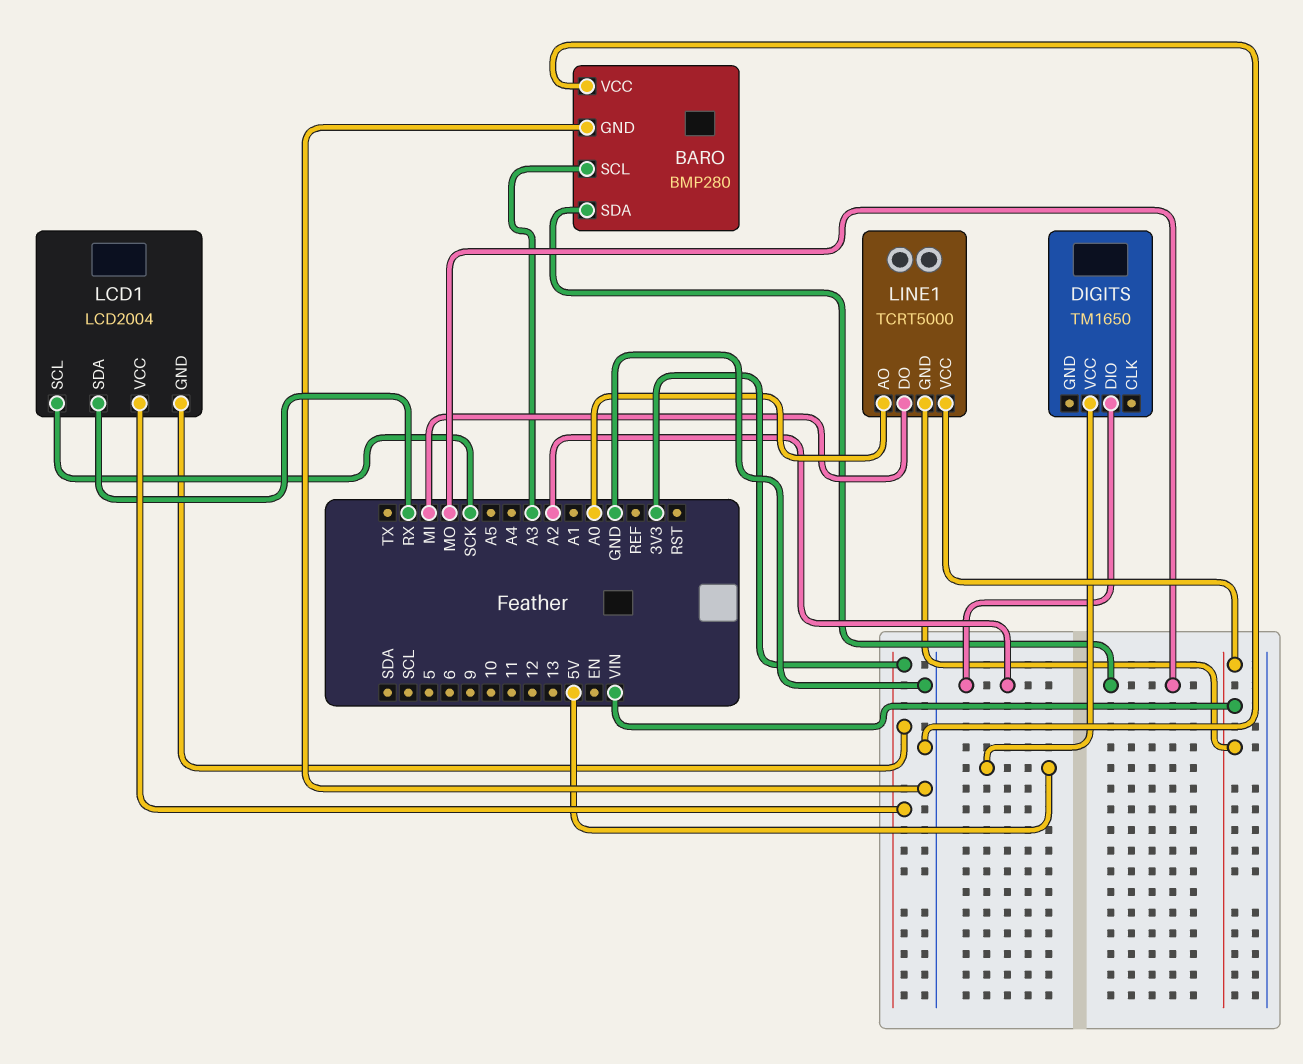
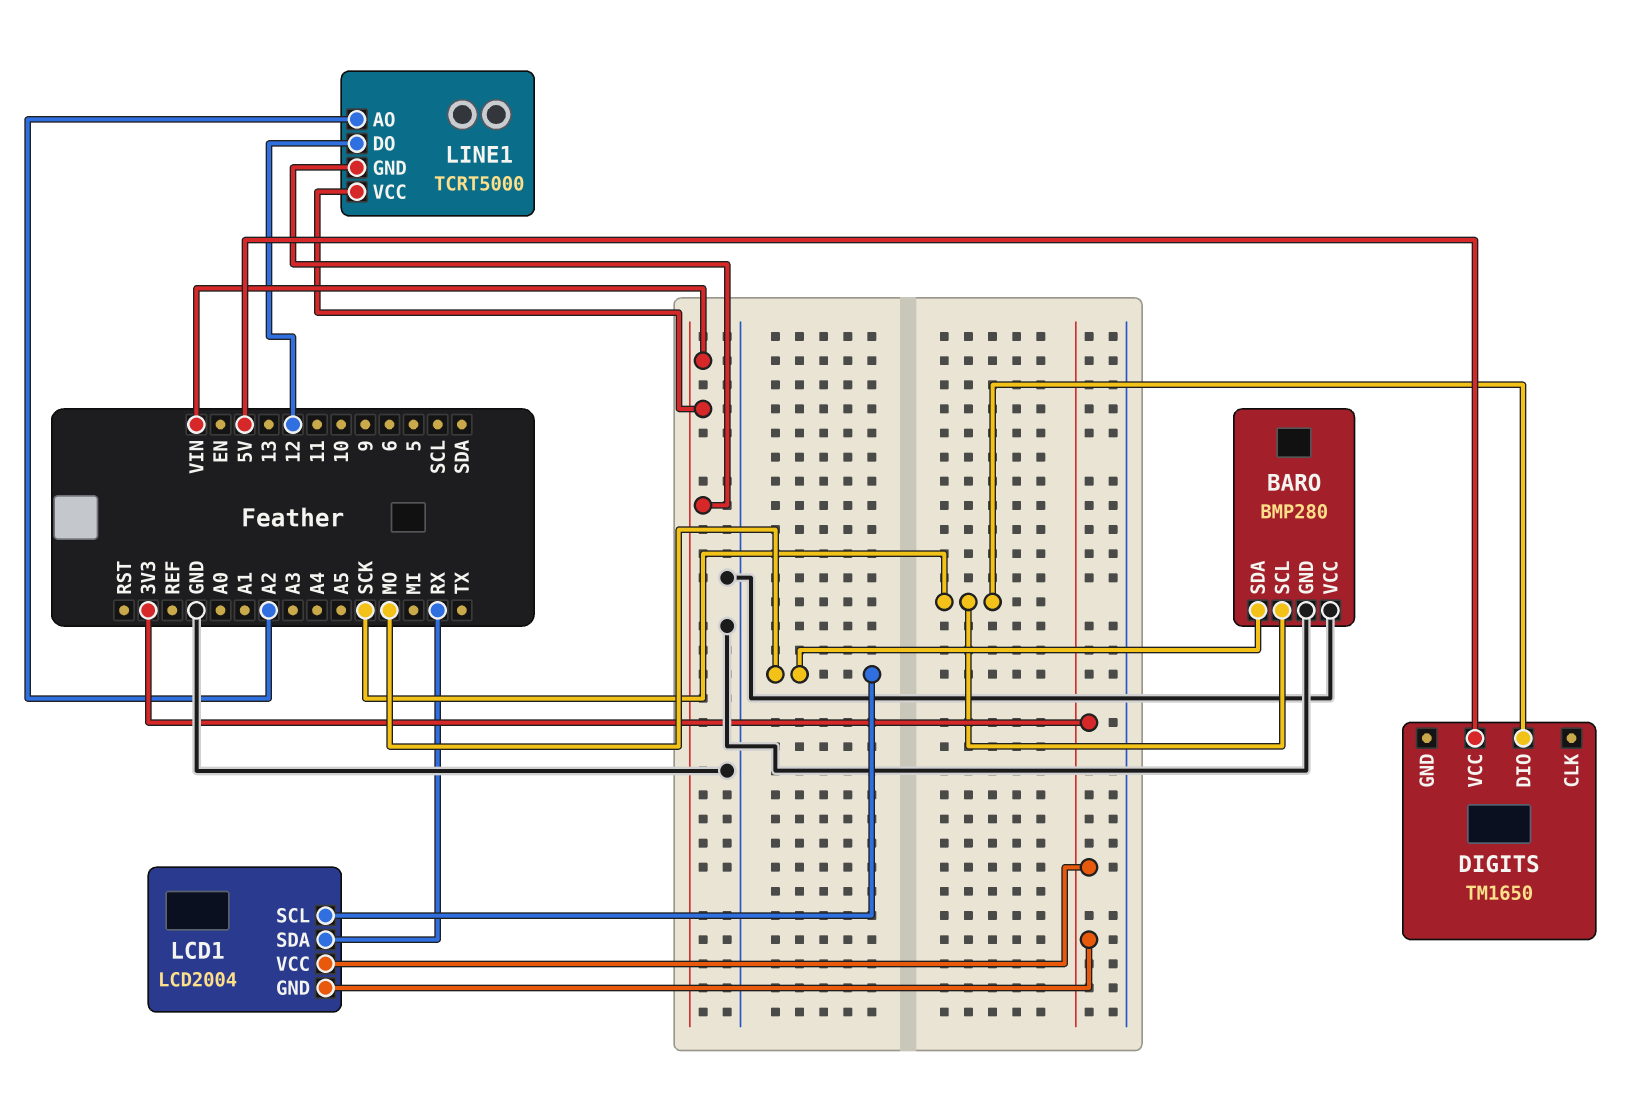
BARO pin SCL: A3 -> SCK
DIGITS pin DIO: A2 -> SCK
LCD1 pin SCL: SCK -> MO
LINE1 pin AO: A0 -> A2
LINE1 pin DO: MI -> 12

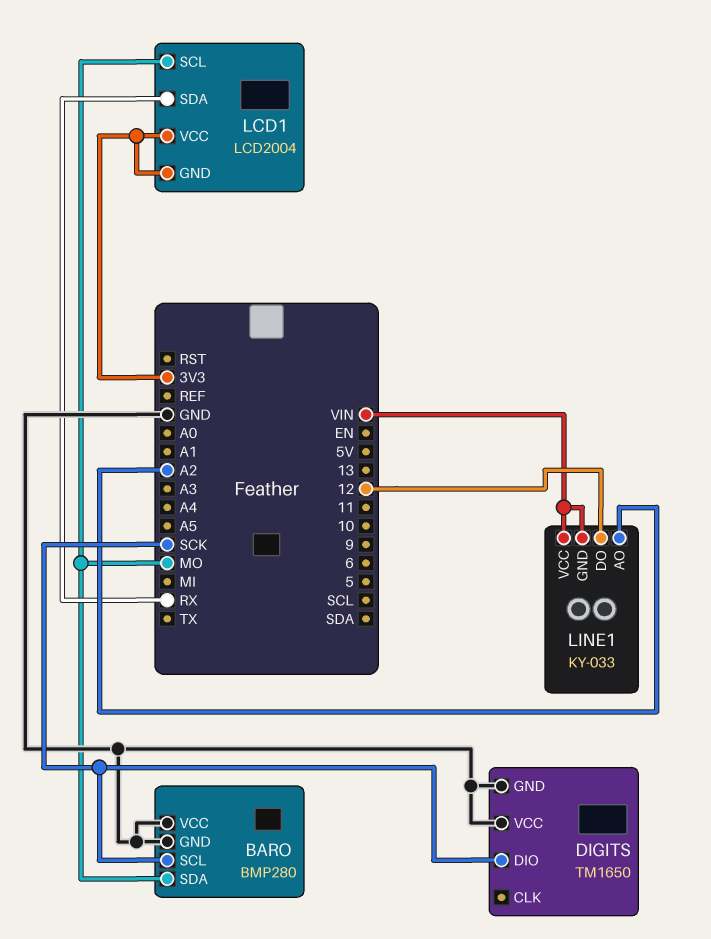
DIGITS pin GND: none -> GND
DIGITS pin VCC: 5V -> GND
LINE1: TCRT5000 -> KY-033

